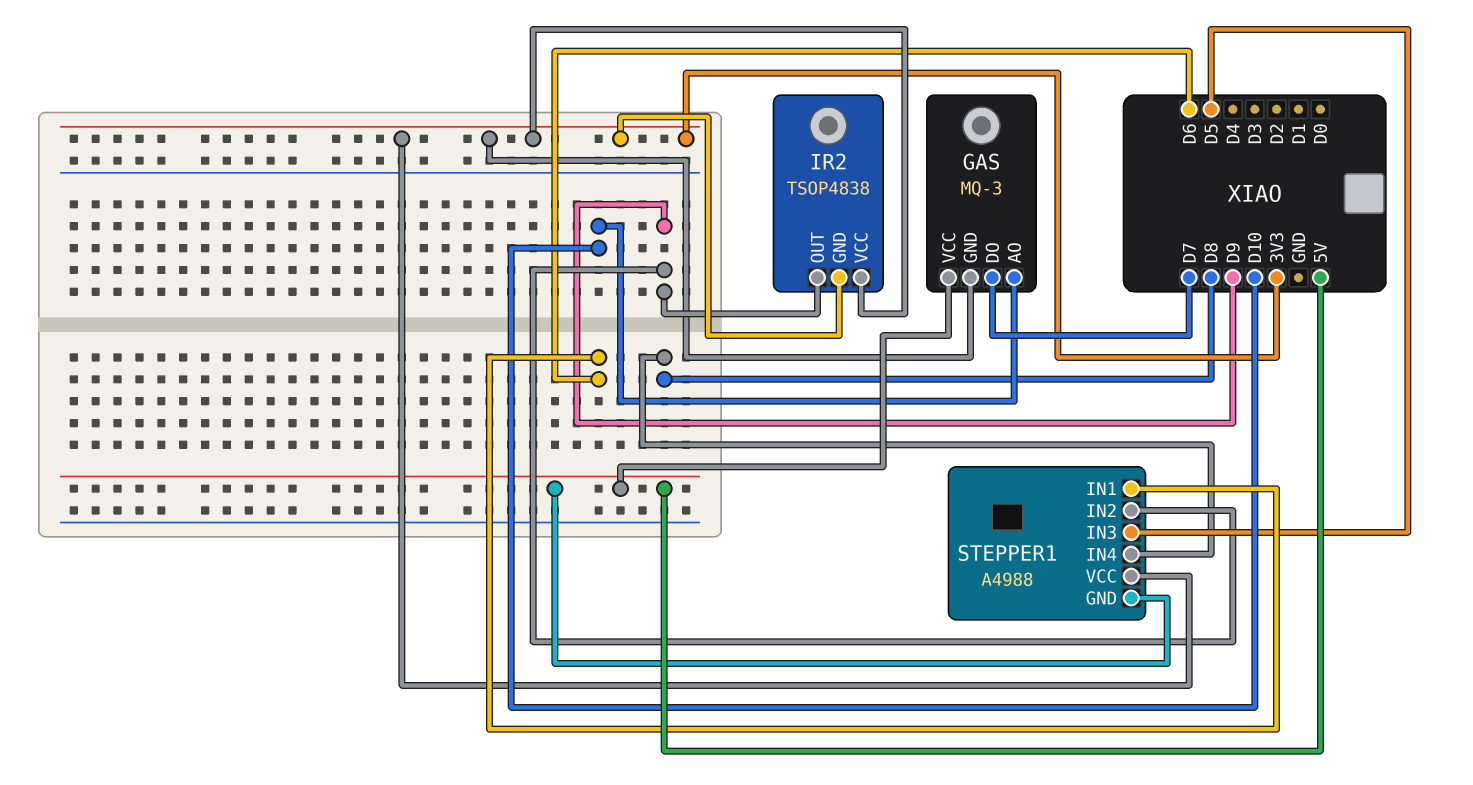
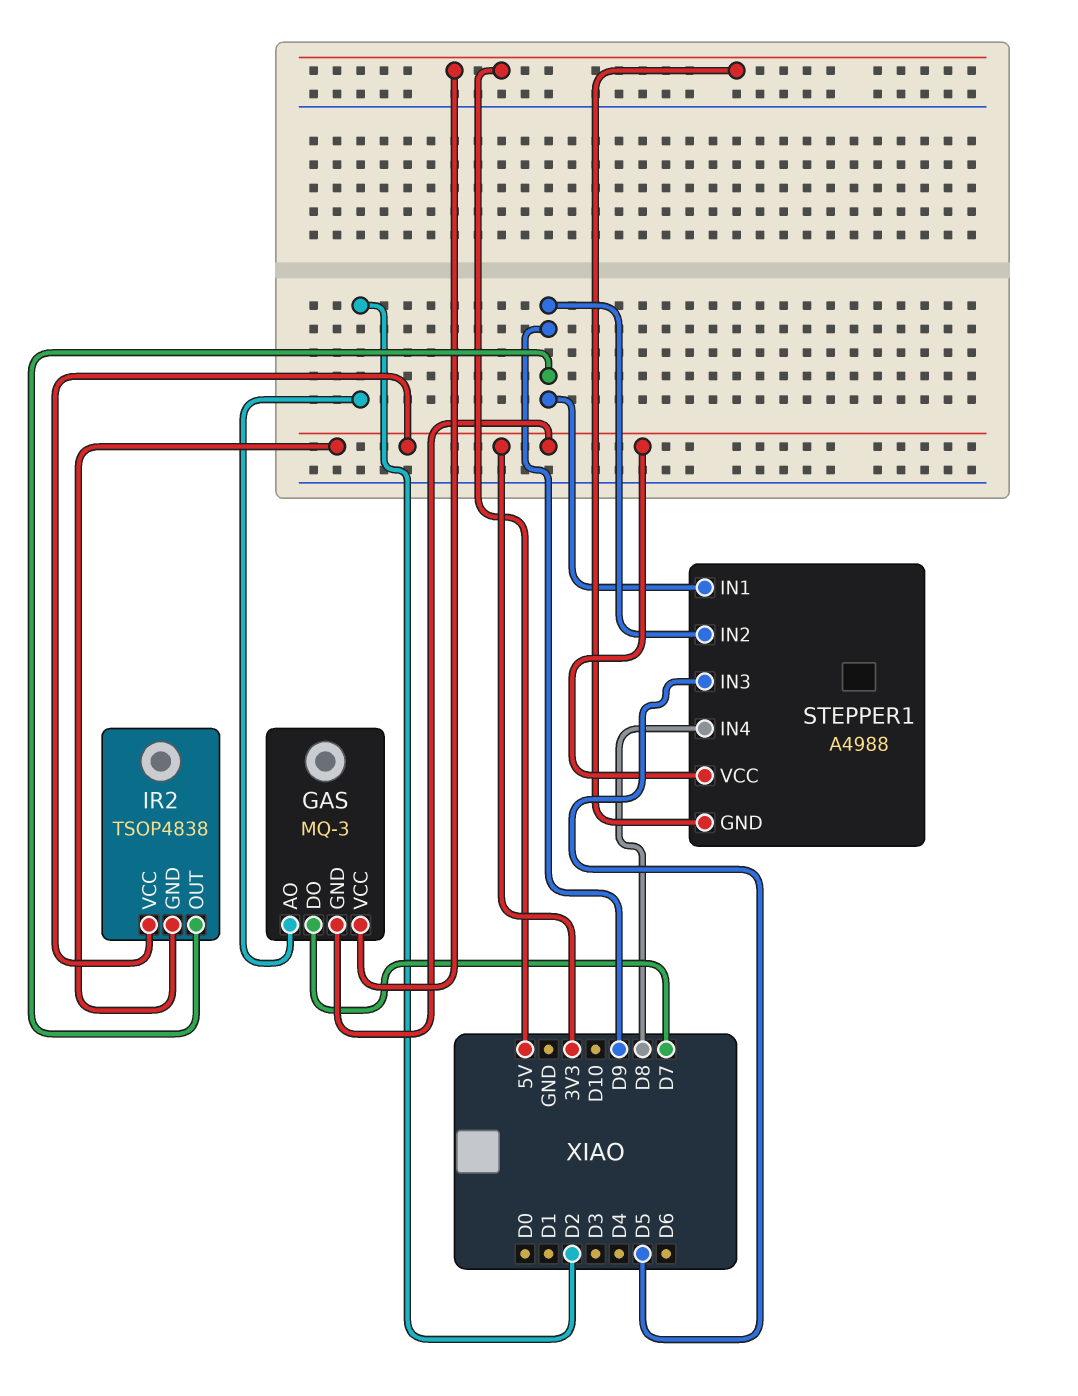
GAS pin AO: D10 -> D2
STEPPER1 pin IN1: D6 -> D9

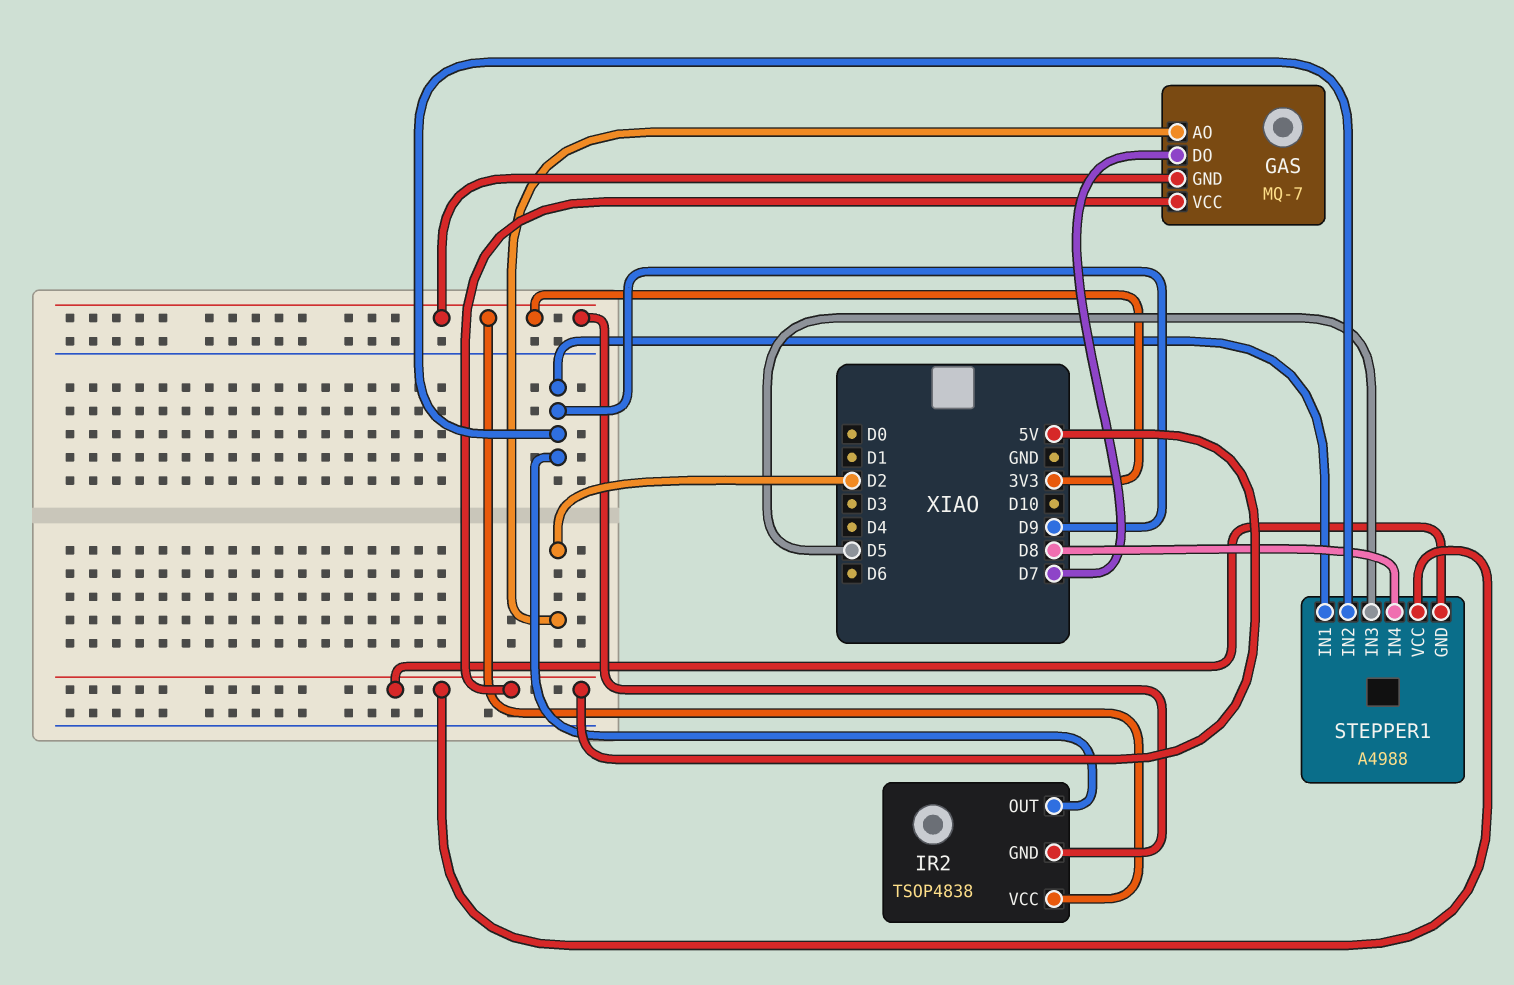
GAS: MQ-3 -> MQ-7
STEPPER1 pin VCC: 3V3 -> 5V

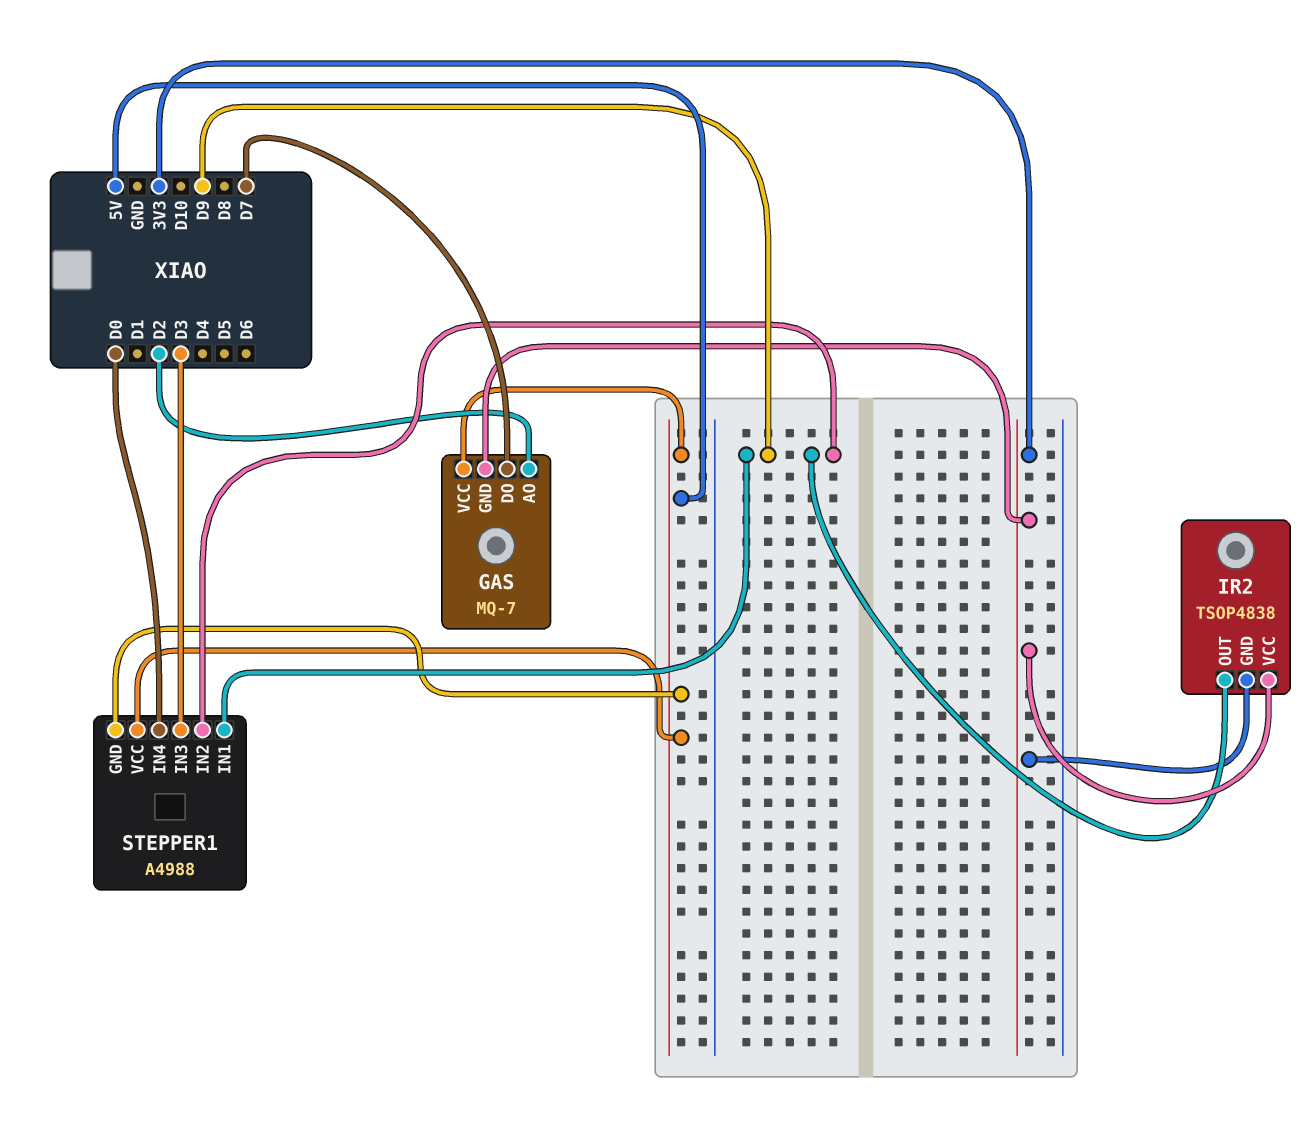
STEPPER1 pin IN3: D5 -> D3
STEPPER1 pin IN4: D8 -> D0

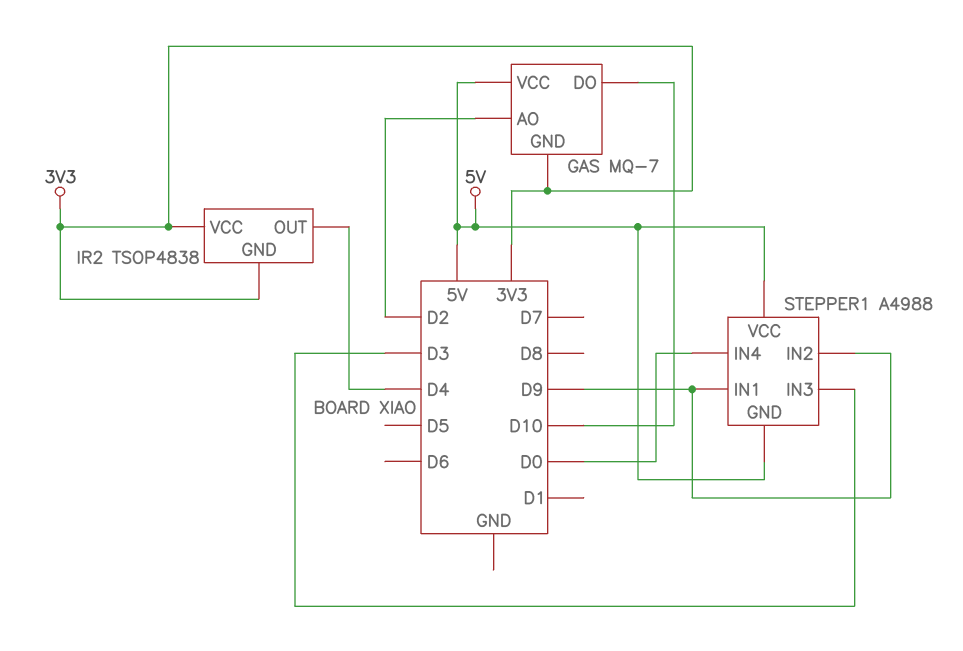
GAS pin DO: D7 -> D10
IR2 pin OUT: D9 -> D4

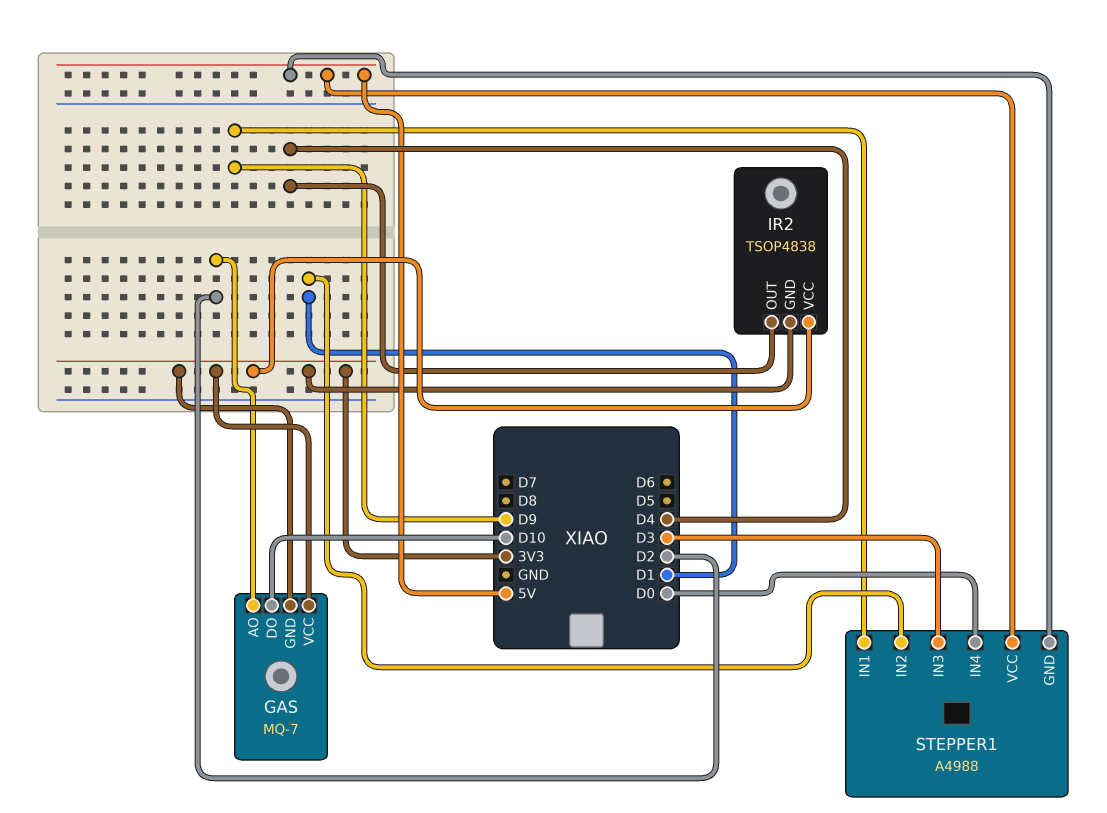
GAS pin VCC: 5V -> 3V3
STEPPER1 pin IN2: D9 -> D1

